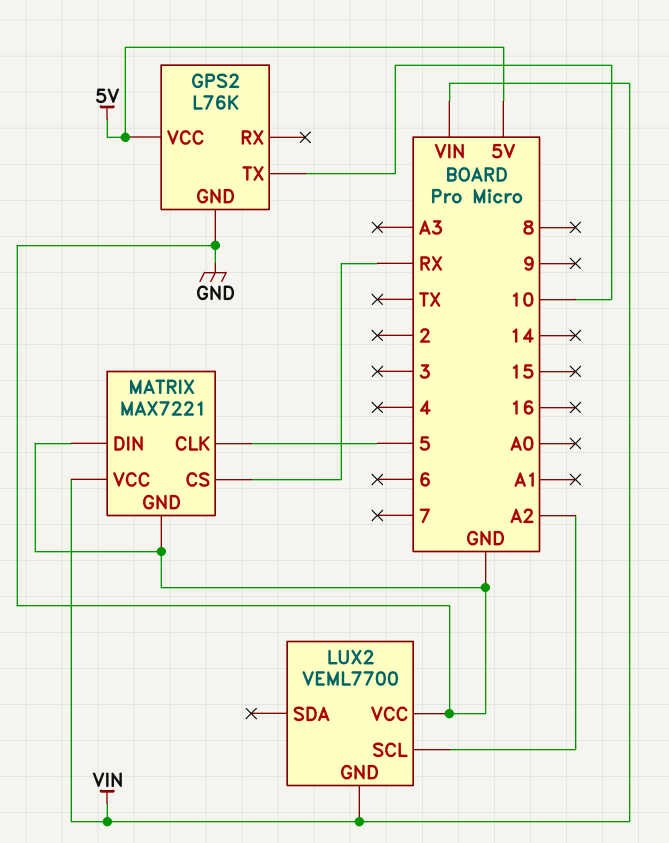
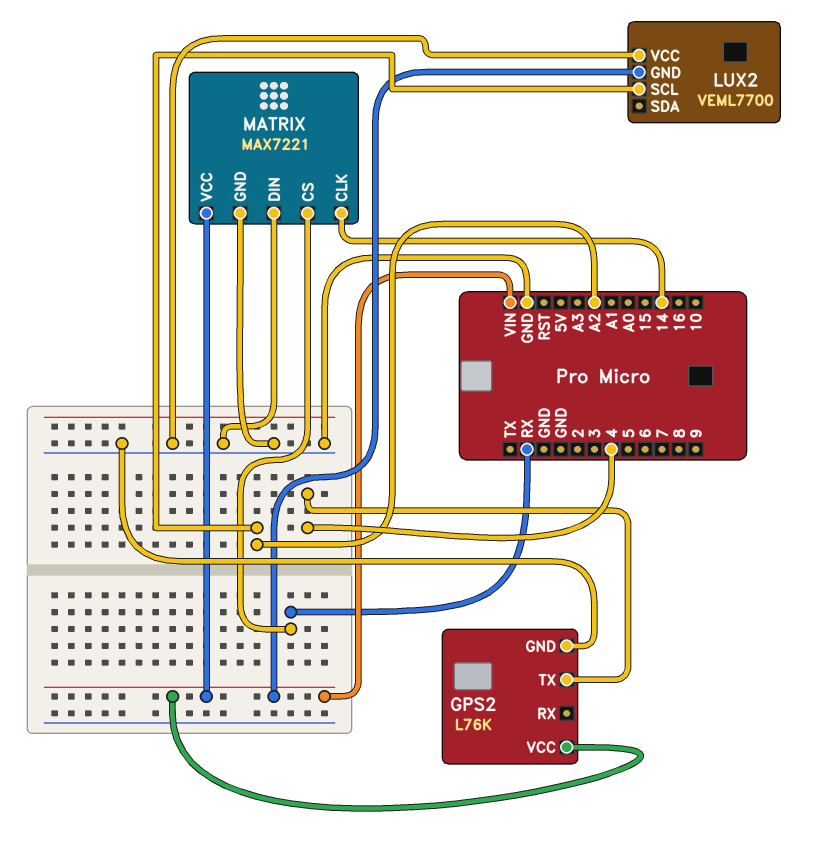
GPS2 pin TX: 10 -> 4
GPS2 pin VCC: 5V -> VIN
MATRIX pin CLK: 5 -> 14

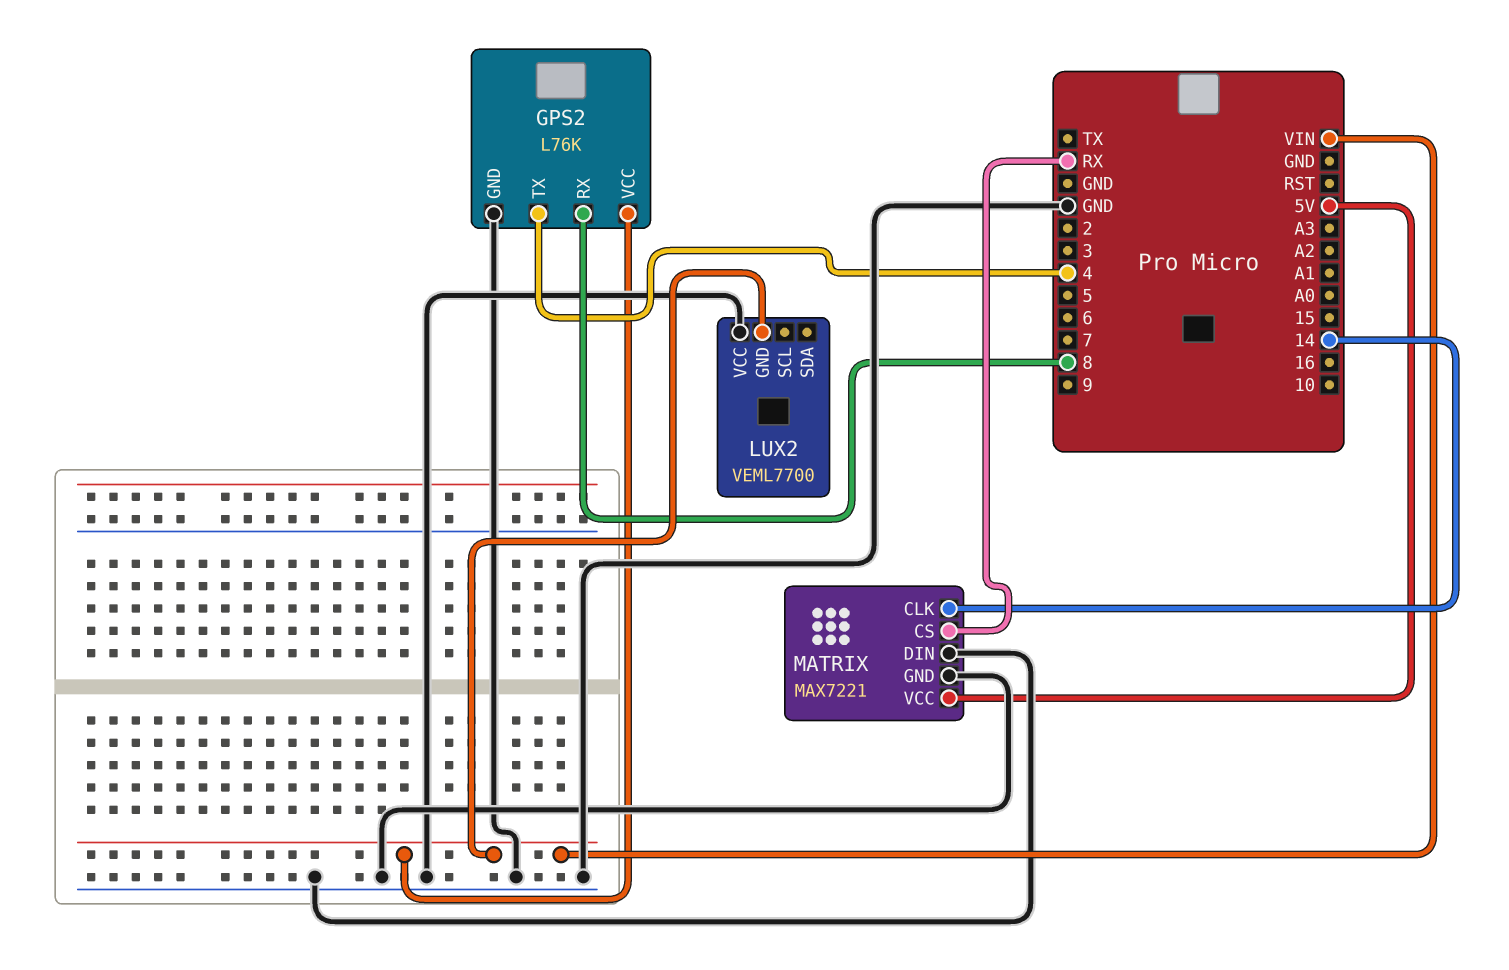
GPS2 pin RX: none -> 8
LUX2 pin SCL: A2 -> none
MATRIX pin VCC: VIN -> 5V

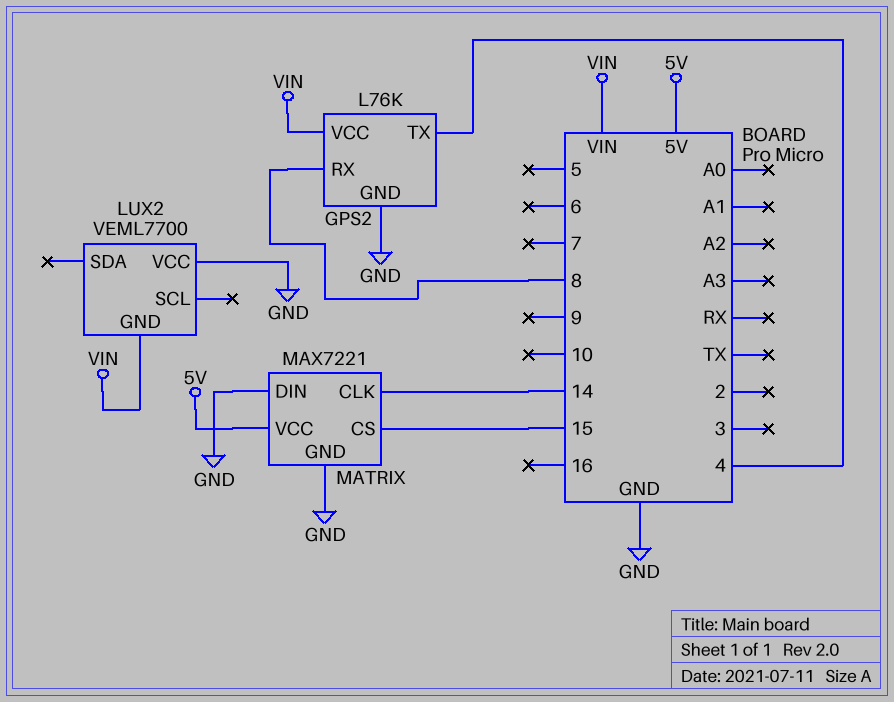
MATRIX pin CS: RX -> 15

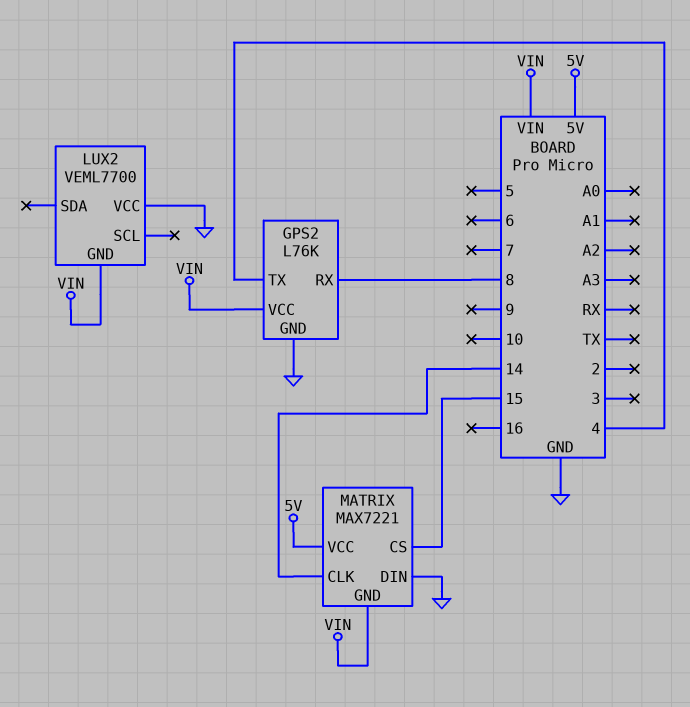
MATRIX pin GND: GND -> VIN

